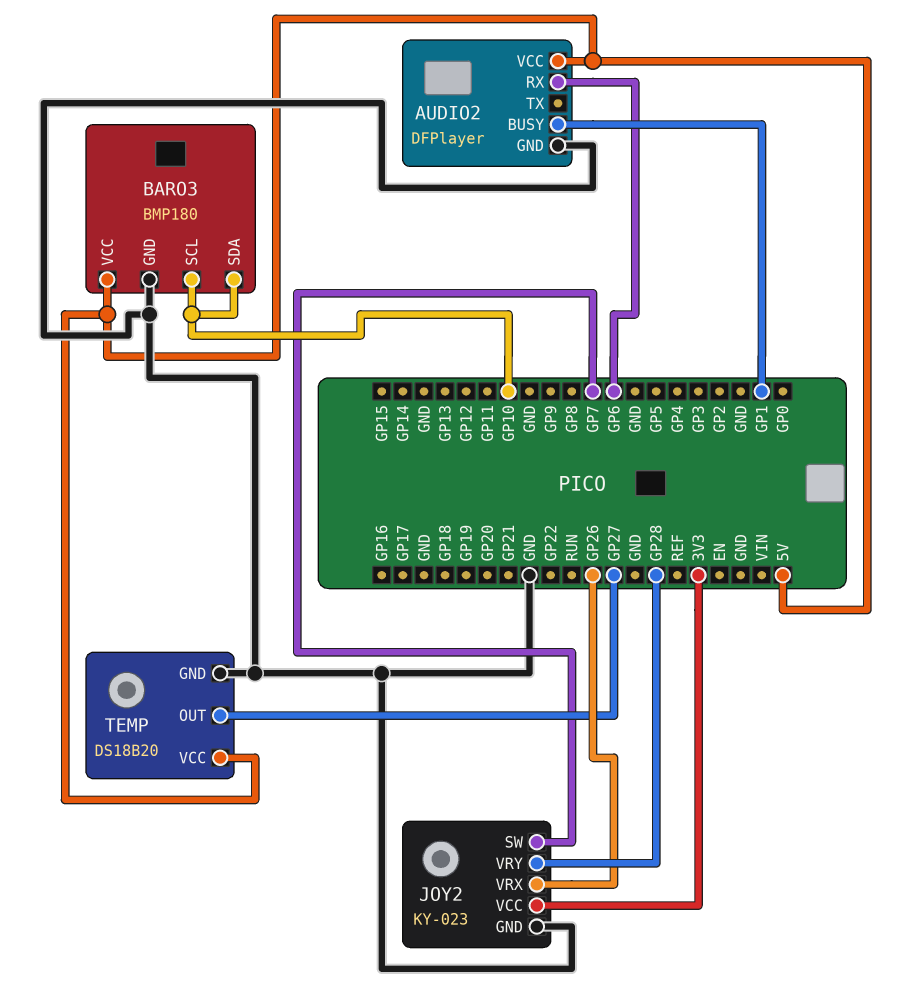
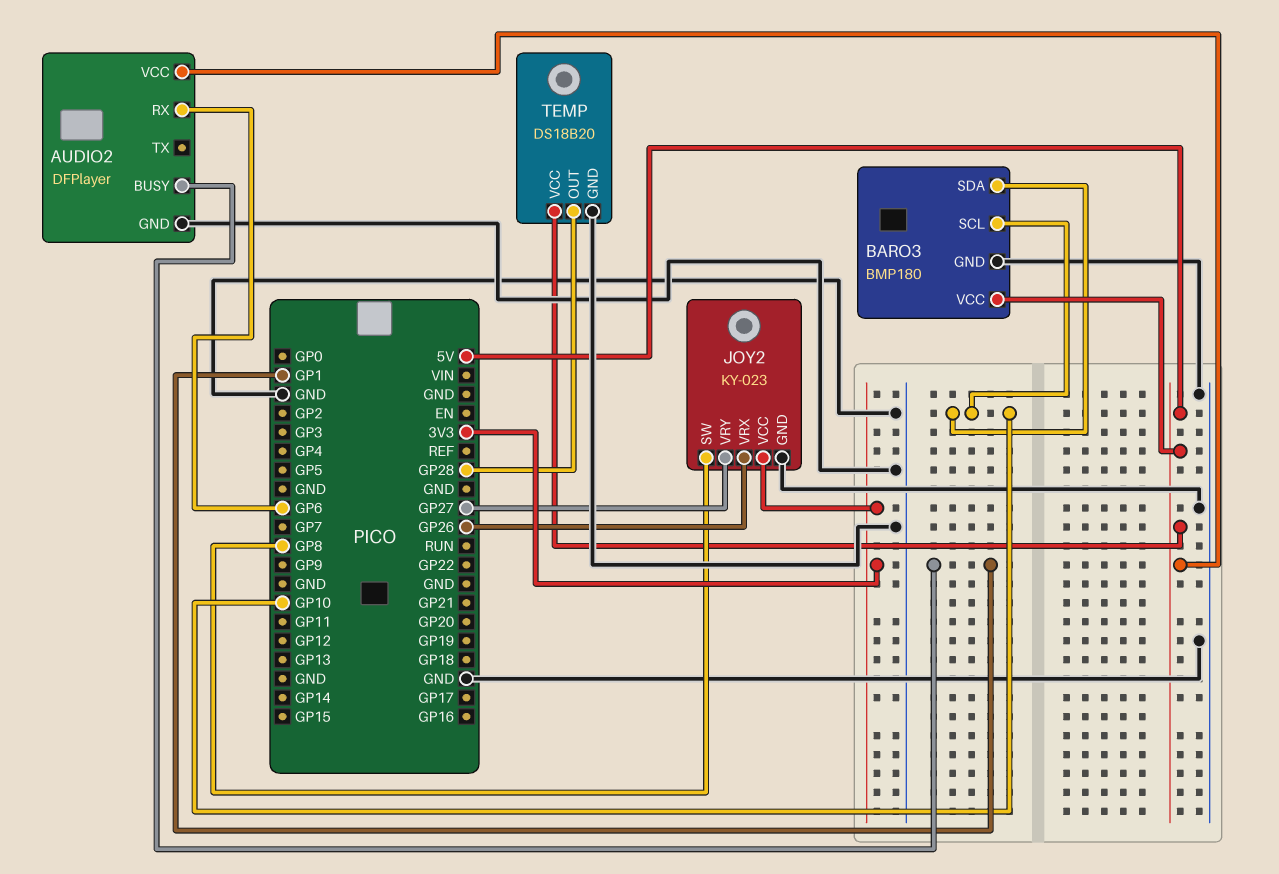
JOY2 pin SW: GP7 -> GP8
JOY2 pin VRY: GP28 -> GP27
TEMP pin OUT: GP27 -> GP28

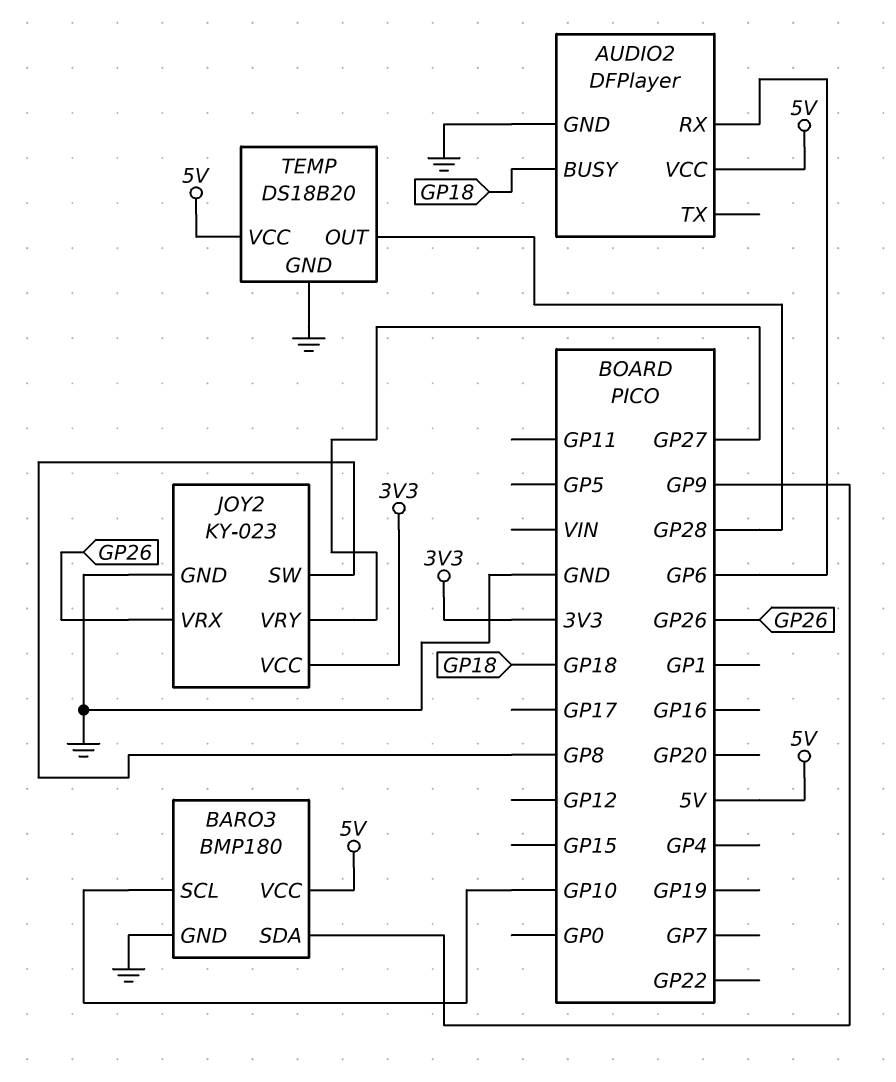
AUDIO2 pin BUSY: GP1 -> GP18
BARO3 pin SDA: GP10 -> GP9

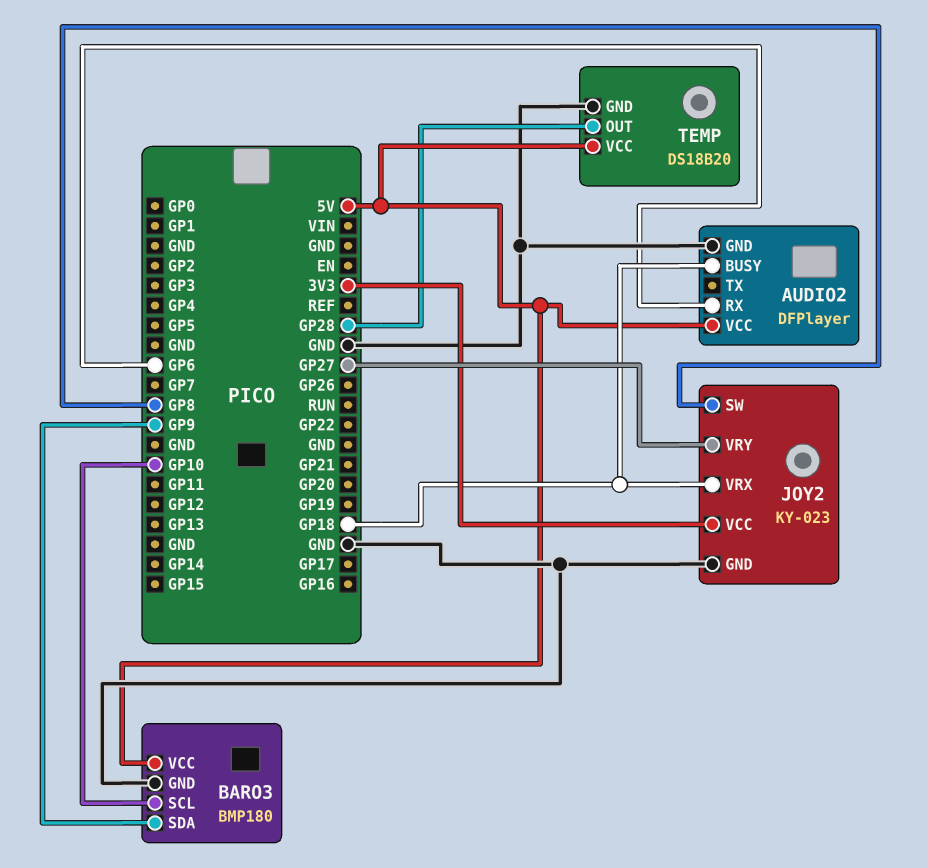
JOY2 pin VRX: GP26 -> GP18

